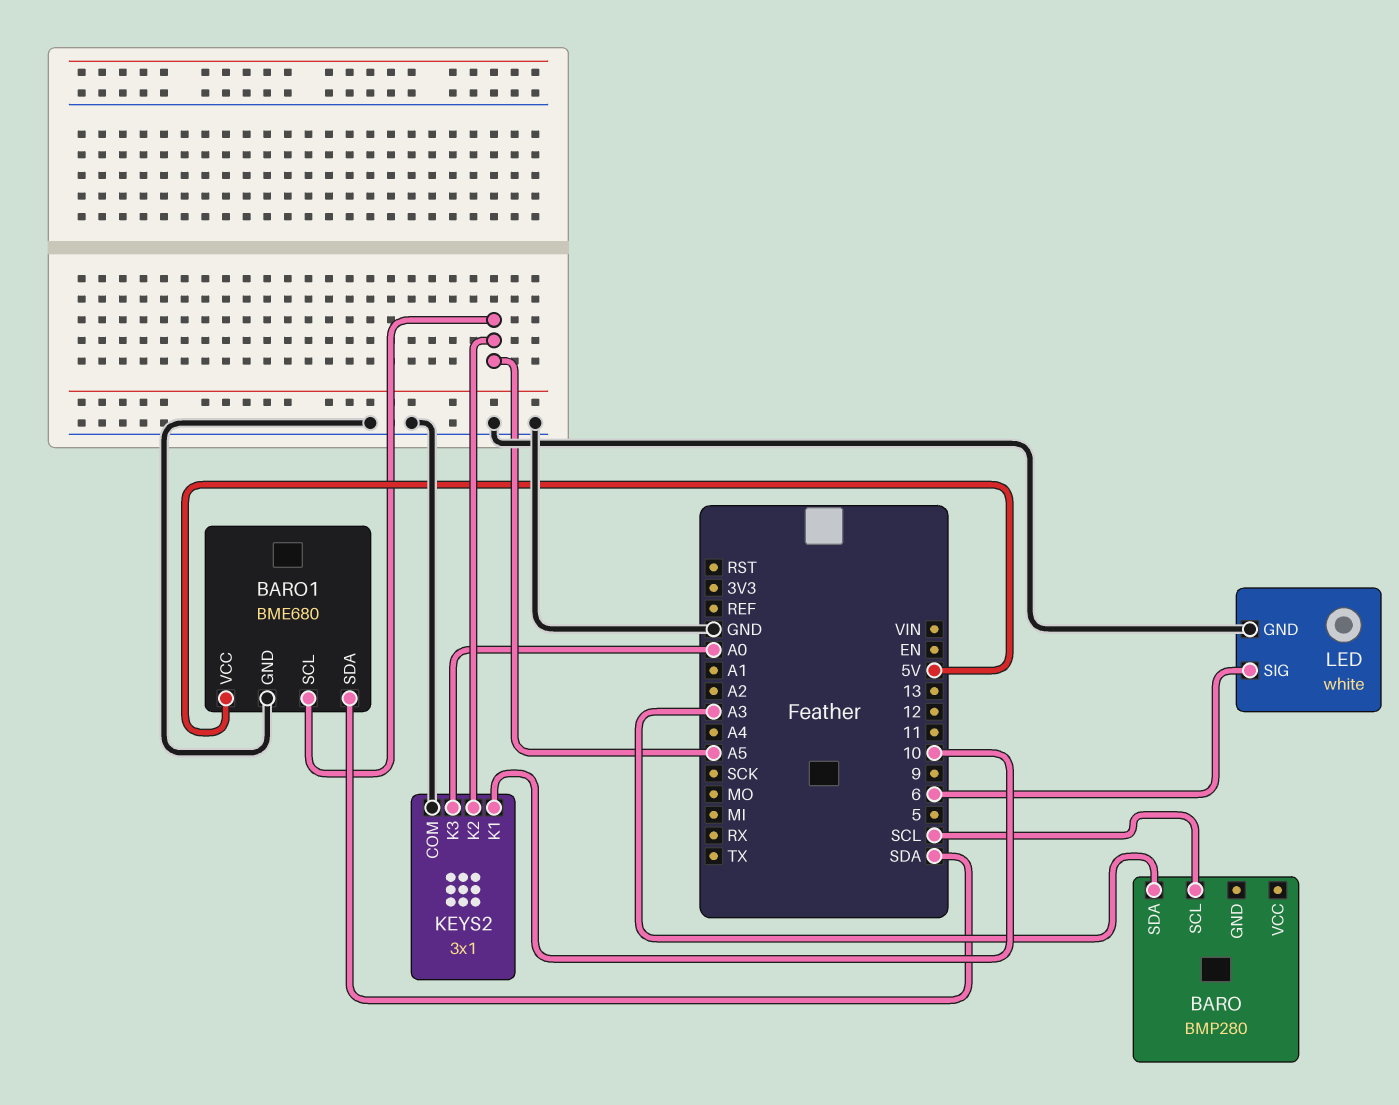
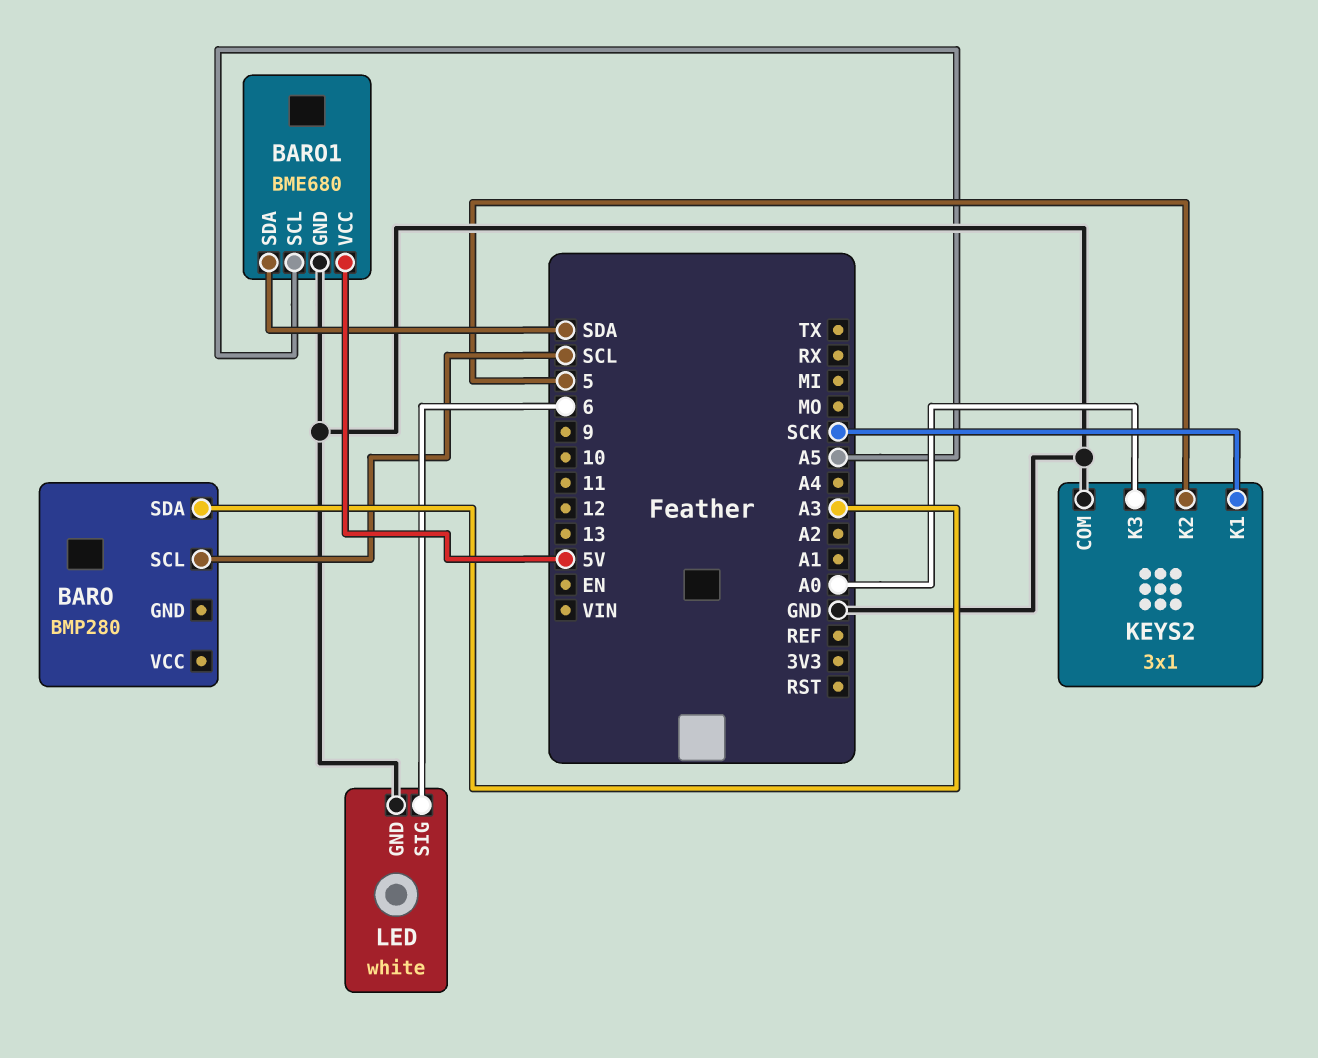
KEYS2 pin K1: 10 -> SCK
KEYS2 pin K2: A5 -> 5

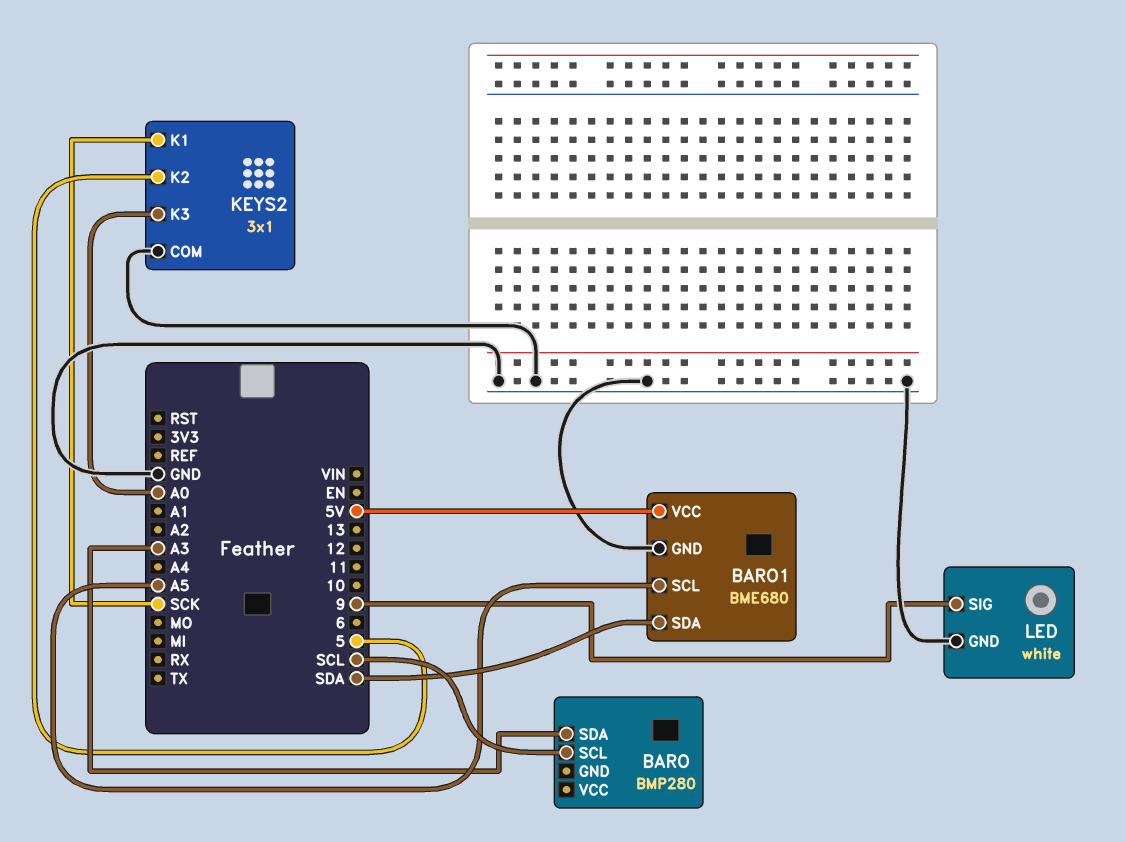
LED pin SIG: 6 -> 9

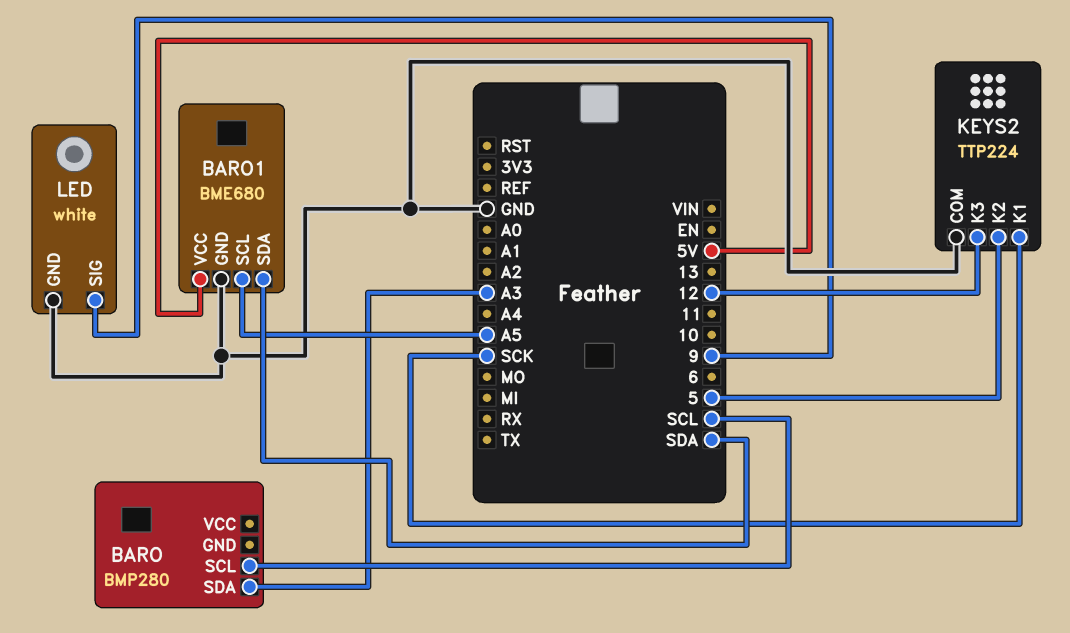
KEYS2: 3x1 -> TTP224
KEYS2 pin K3: A0 -> 12

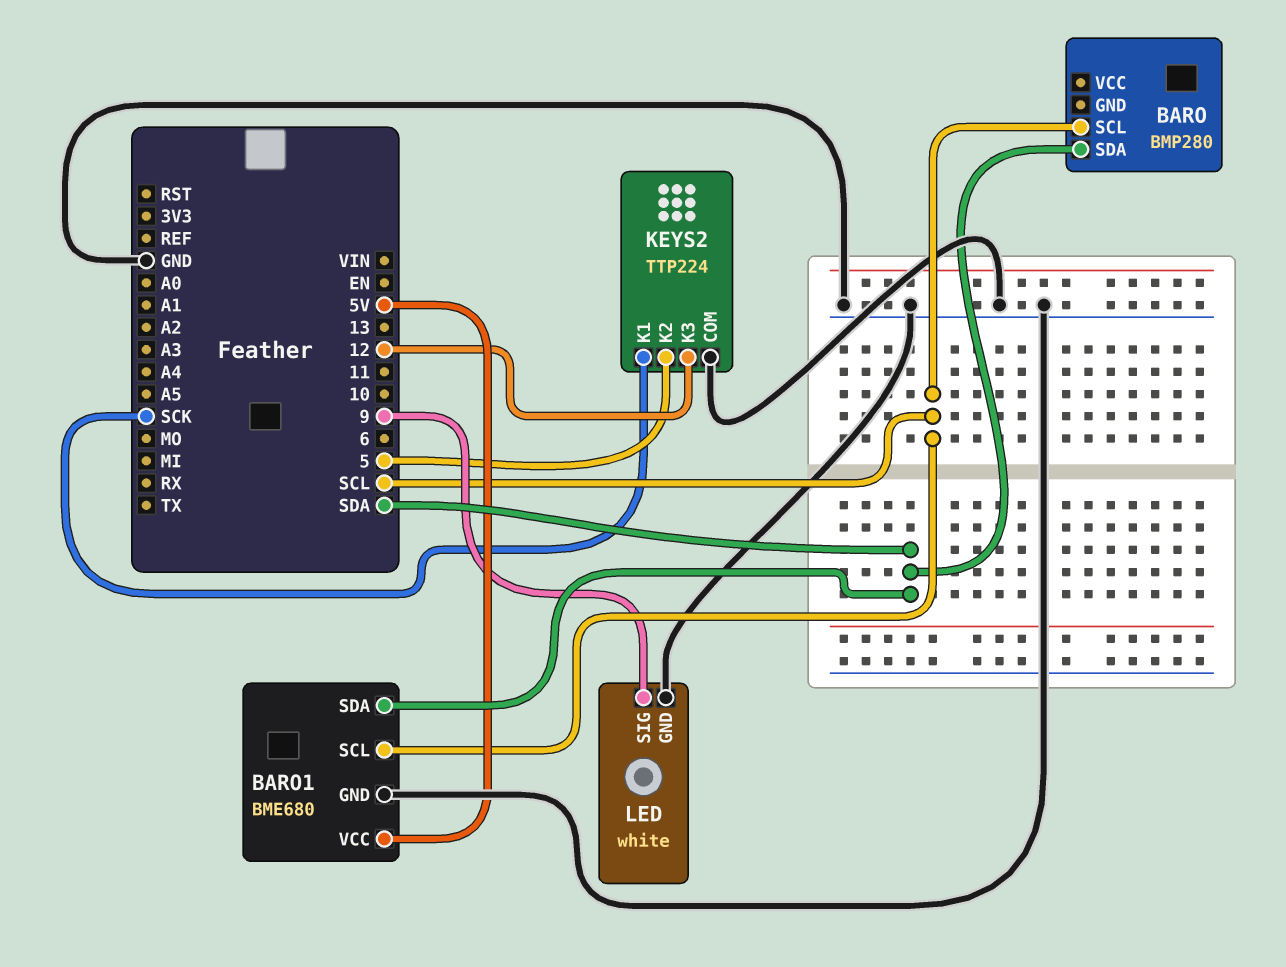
BARO pin SDA: A3 -> SDA
BARO1 pin SCL: A5 -> SCL

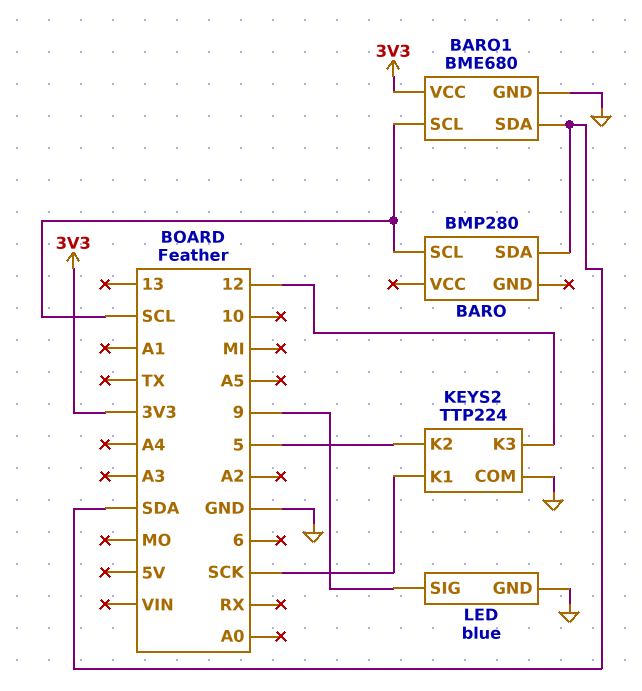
BARO1 pin VCC: 5V -> 3V3
LED: white -> blue

